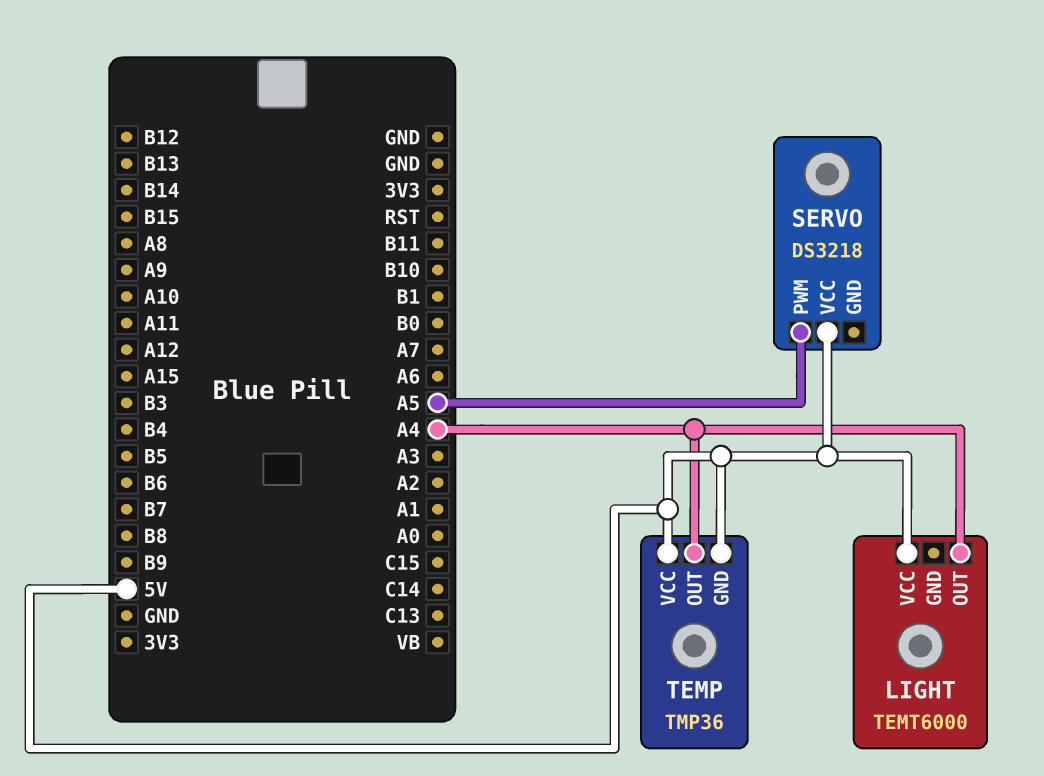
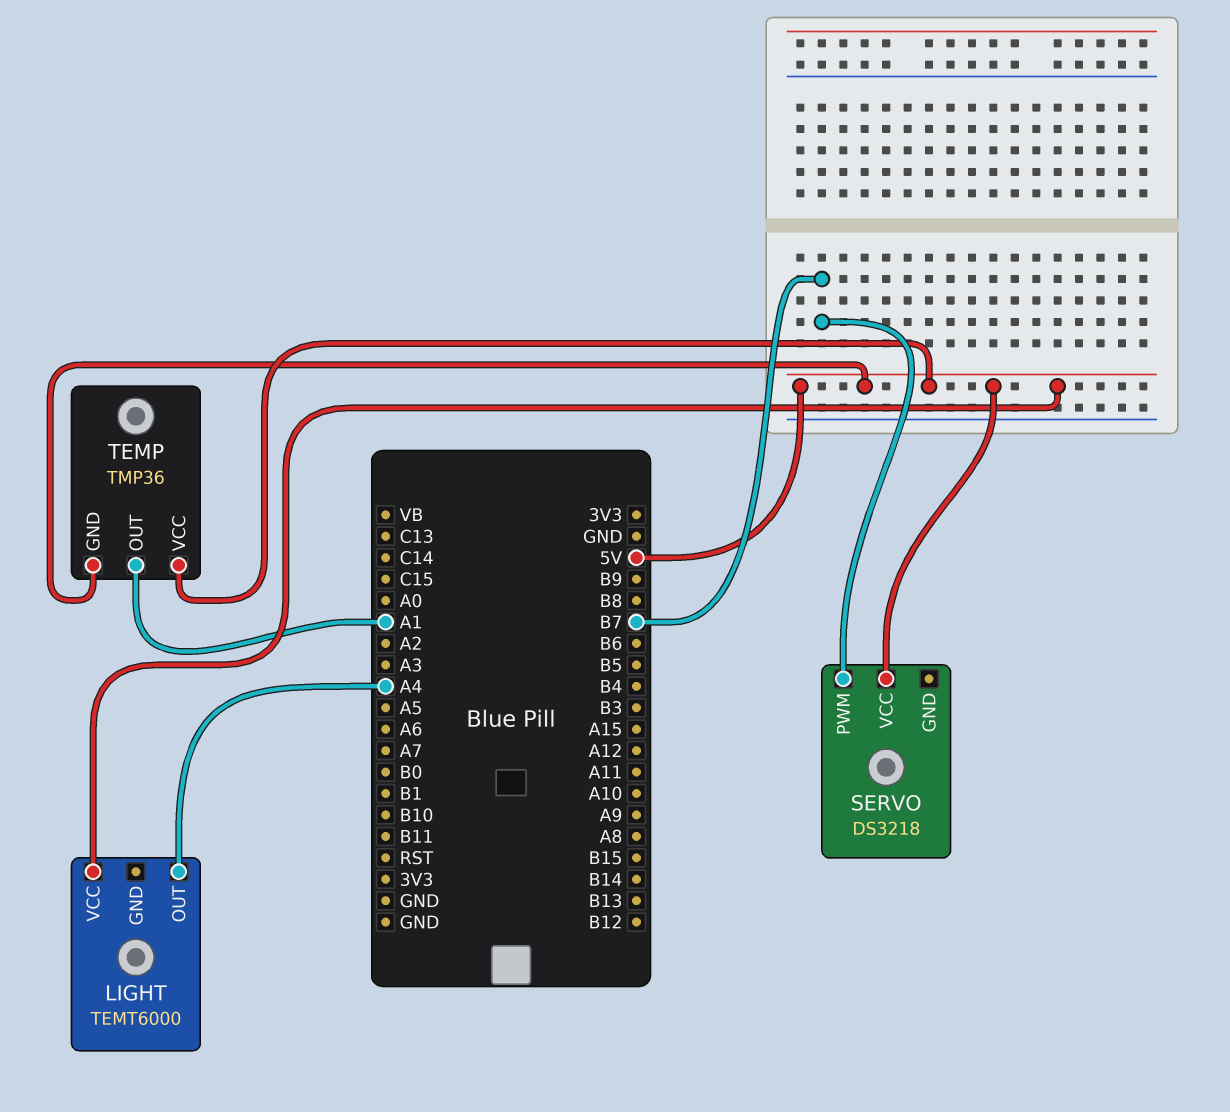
SERVO pin PWM: A5 -> B7
TEMP pin OUT: A4 -> A1

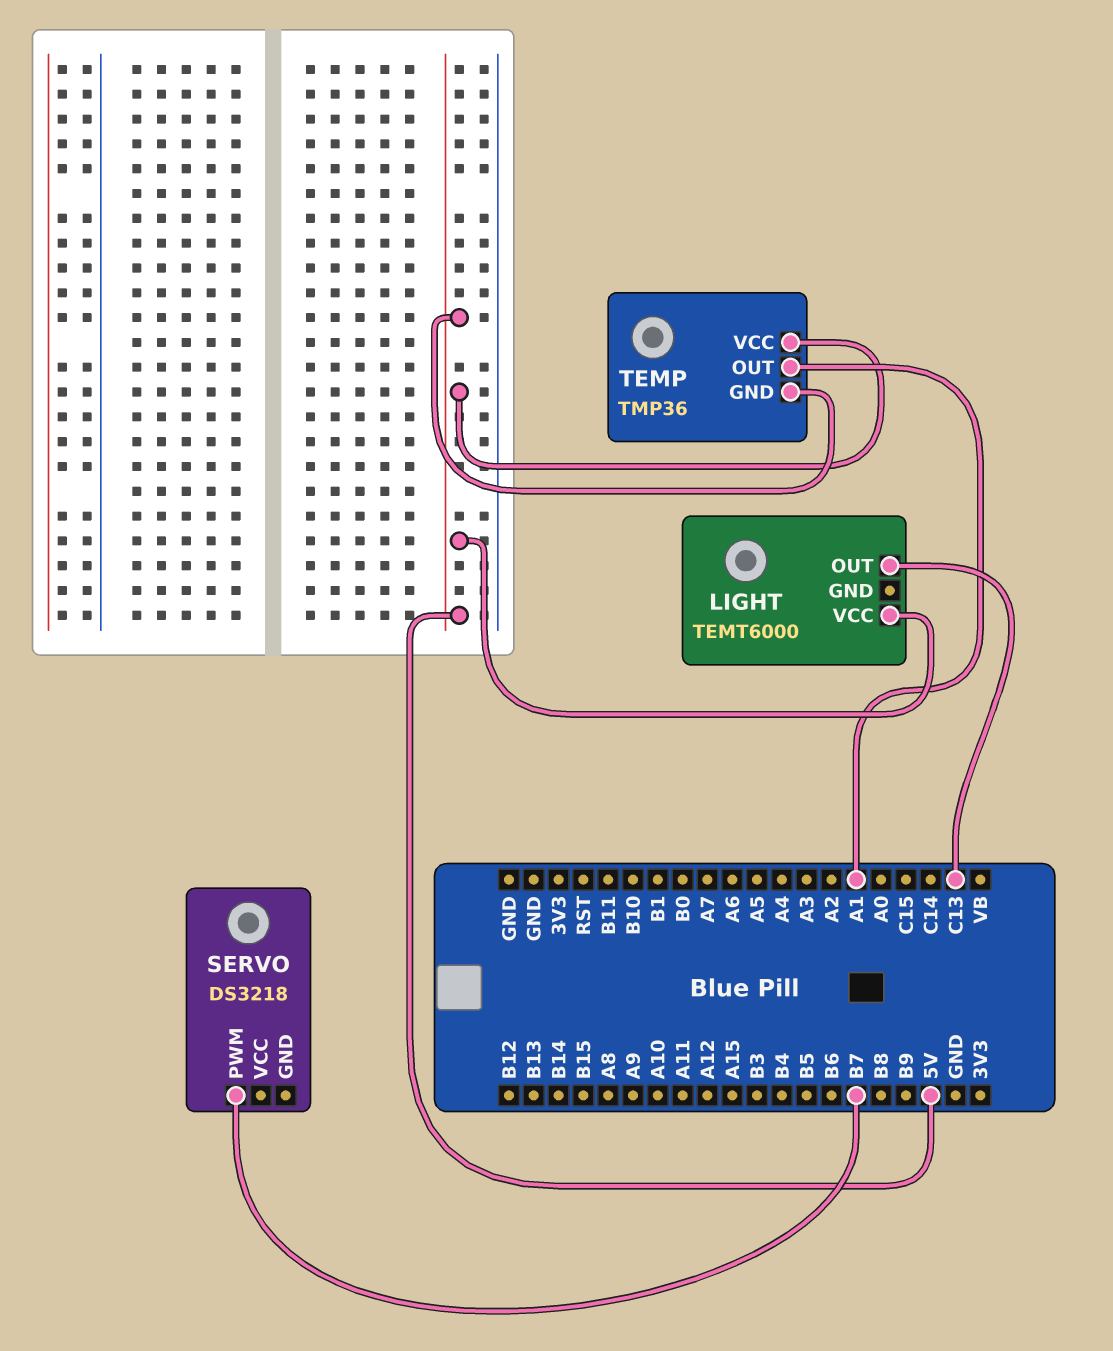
LIGHT pin OUT: A4 -> C13
SERVO pin VCC: 5V -> none

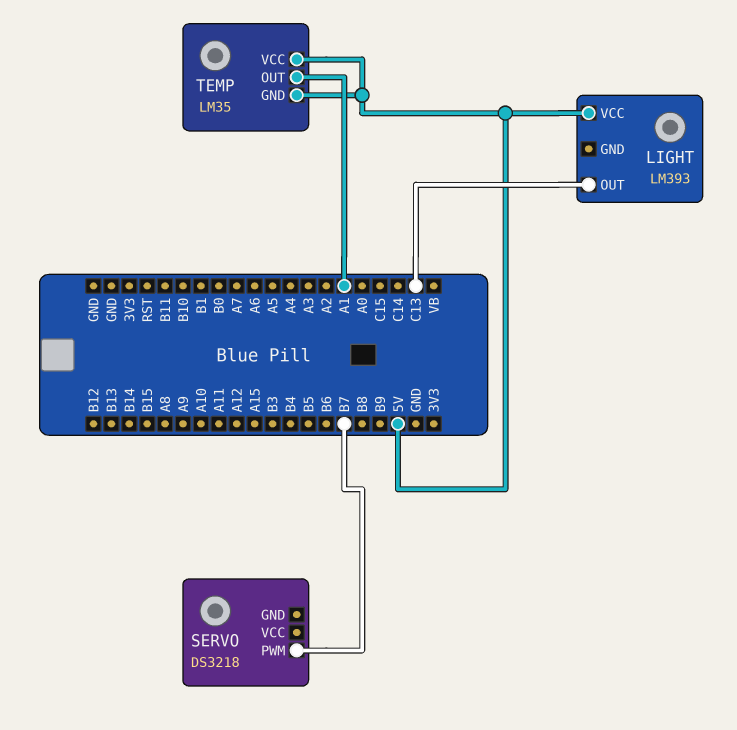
LIGHT: TEMT6000 -> LM393
TEMP: TMP36 -> LM35

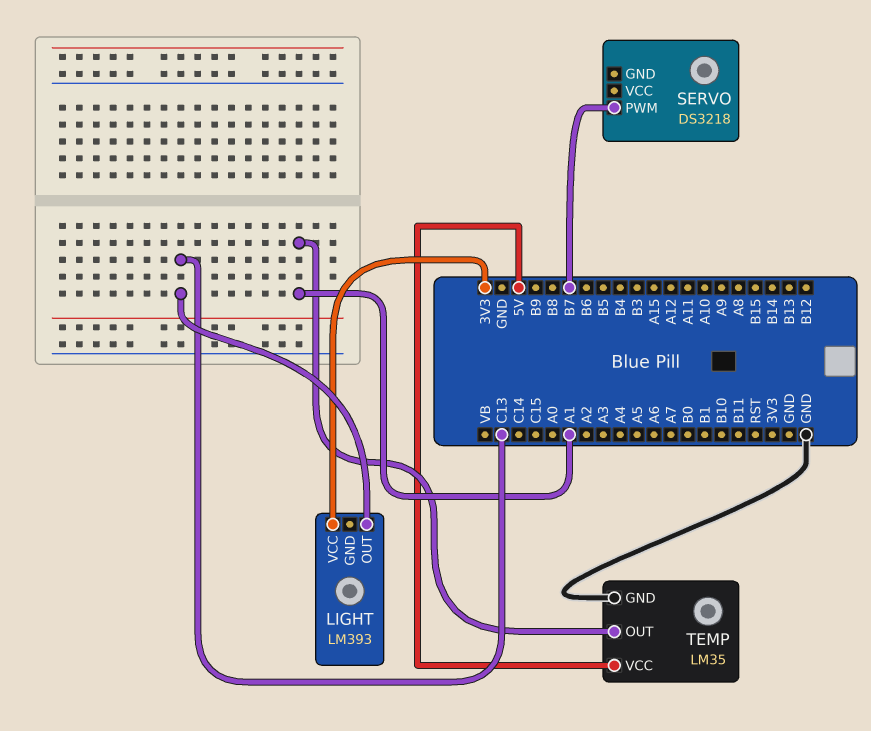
LIGHT pin VCC: 5V -> 3V3
TEMP pin GND: 5V -> GND

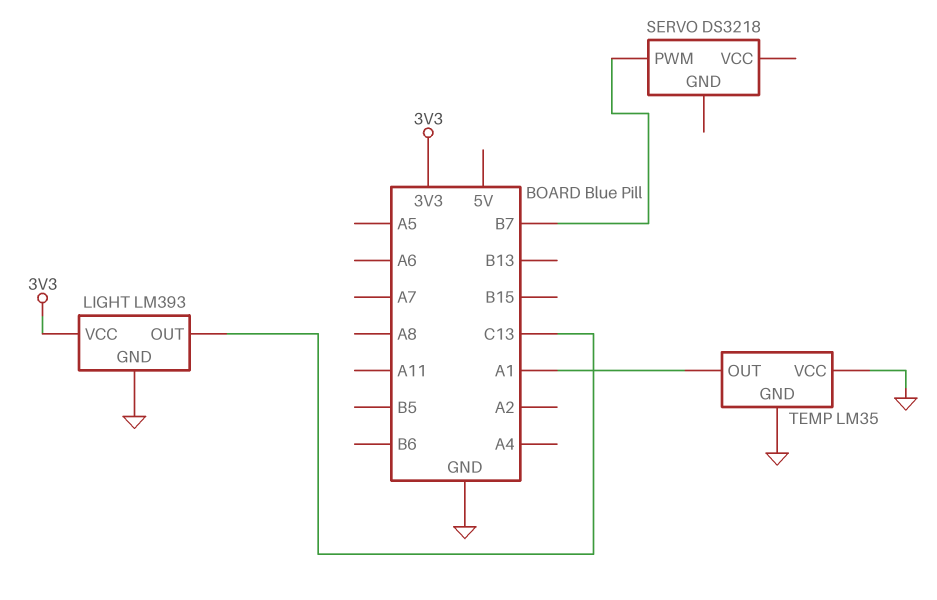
LIGHT pin GND: none -> GND
TEMP pin VCC: 5V -> GND

